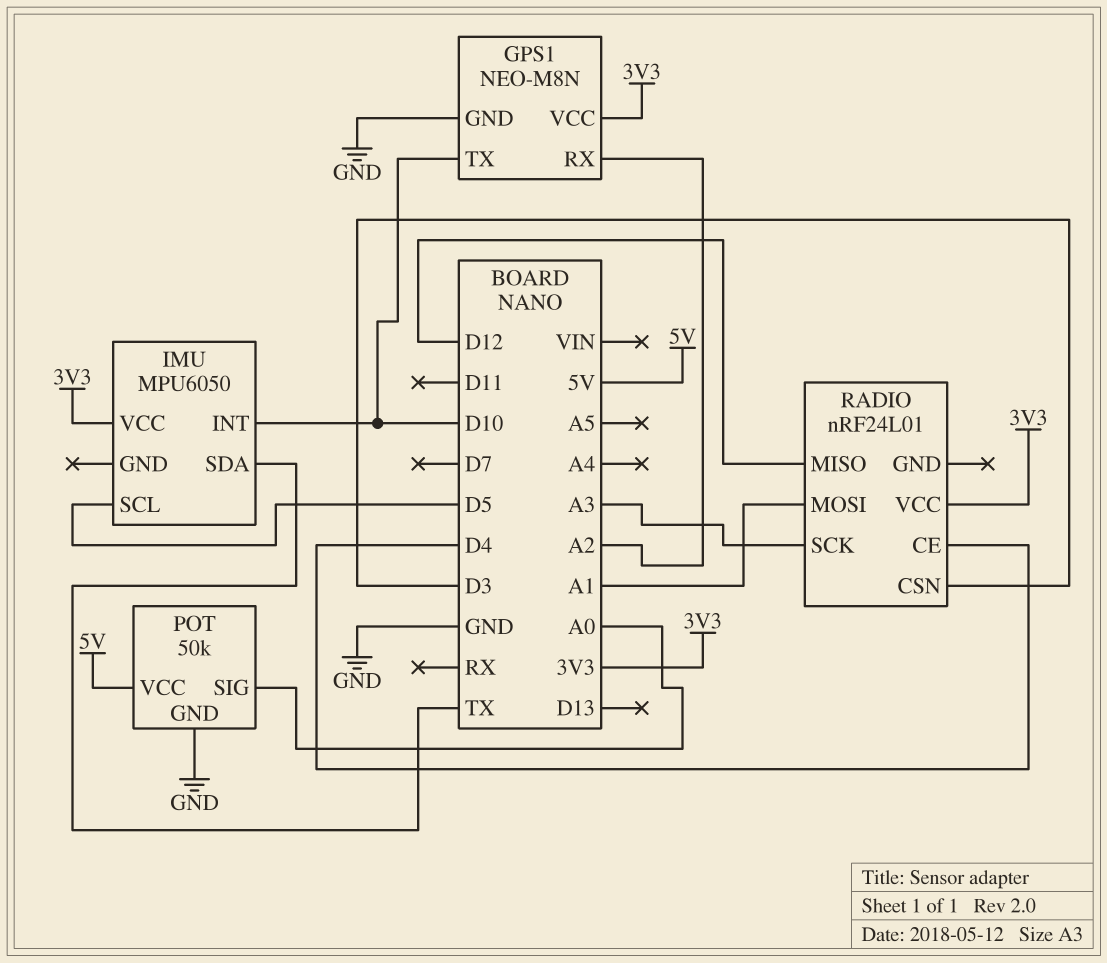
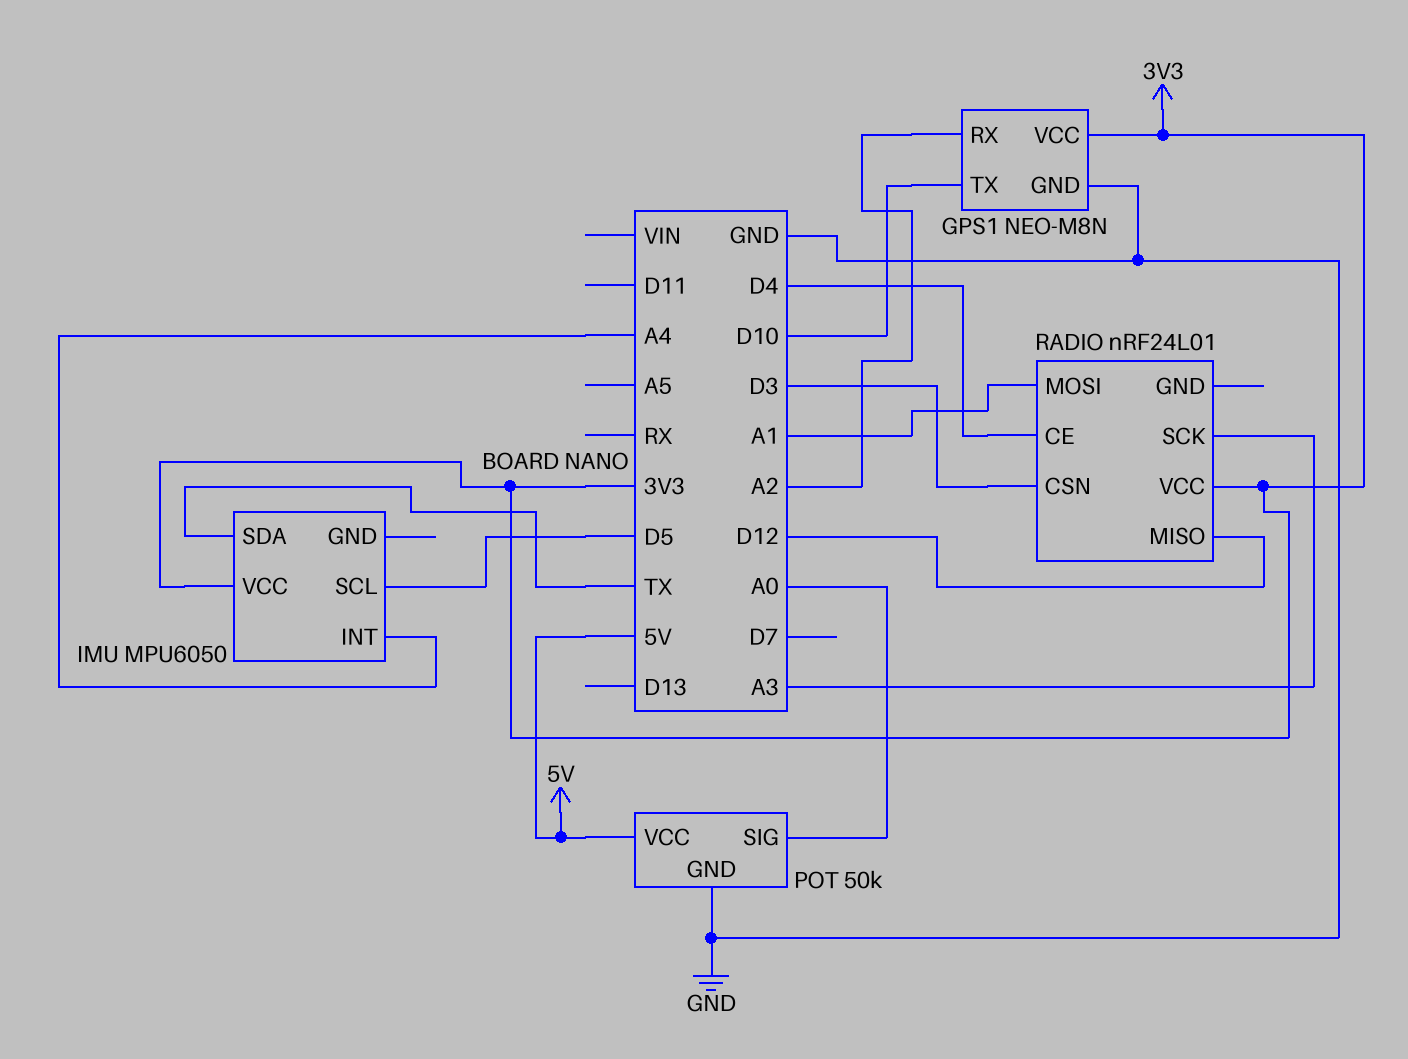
IMU pin INT: D10 -> A4

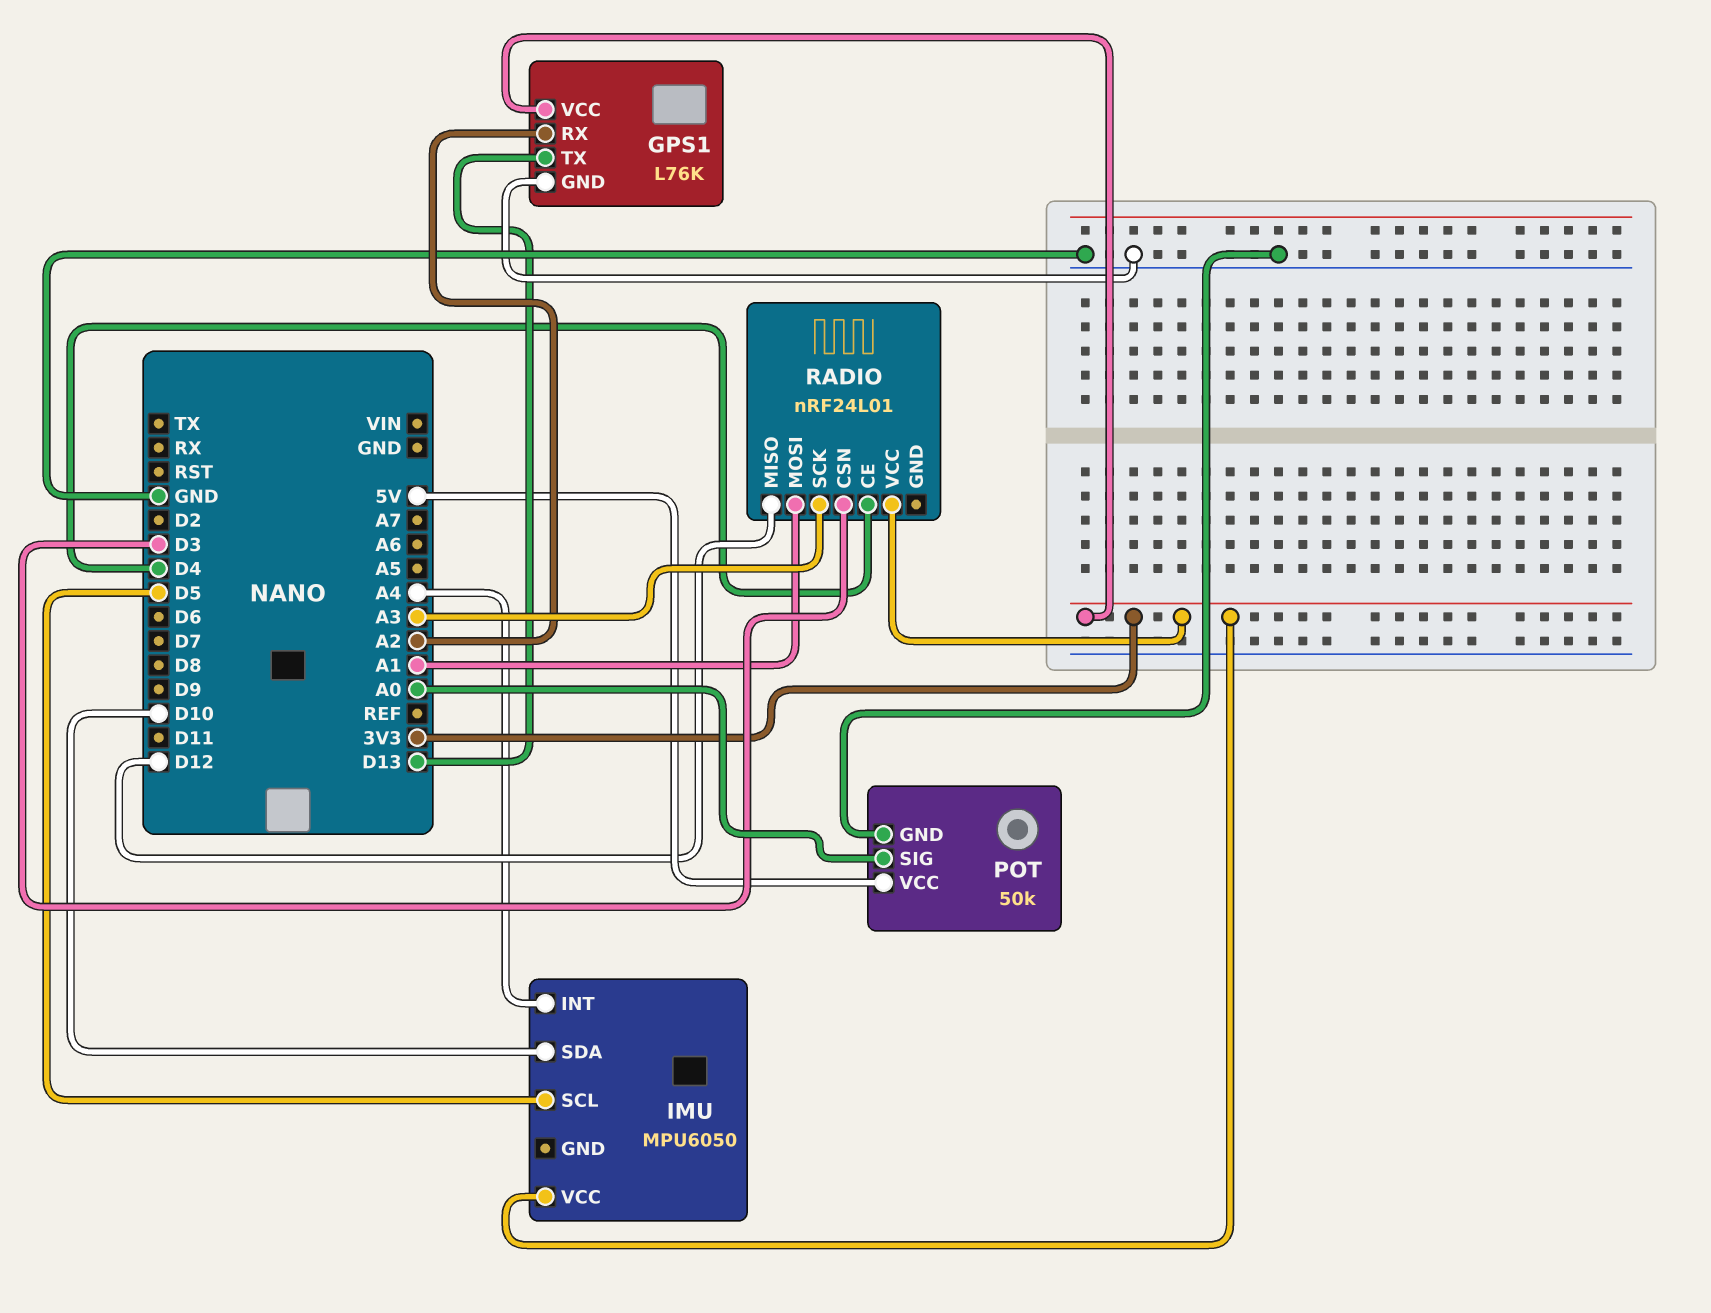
GPS1: NEO-M8N -> L76K
GPS1 pin TX: D10 -> D13
IMU pin SDA: TX -> D10

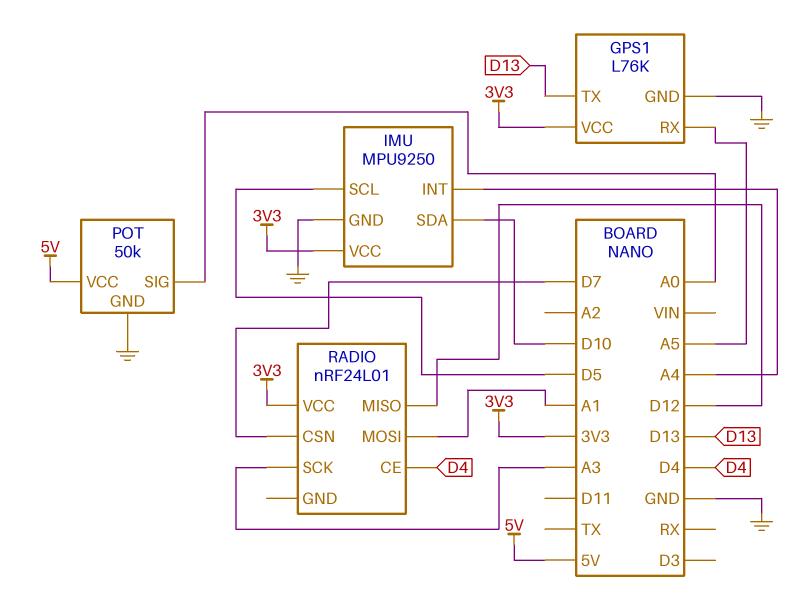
GPS1 pin RX: A2 -> A5
IMU: MPU6050 -> MPU9250
IMU pin GND: none -> GND
RADIO pin CSN: D3 -> D7

